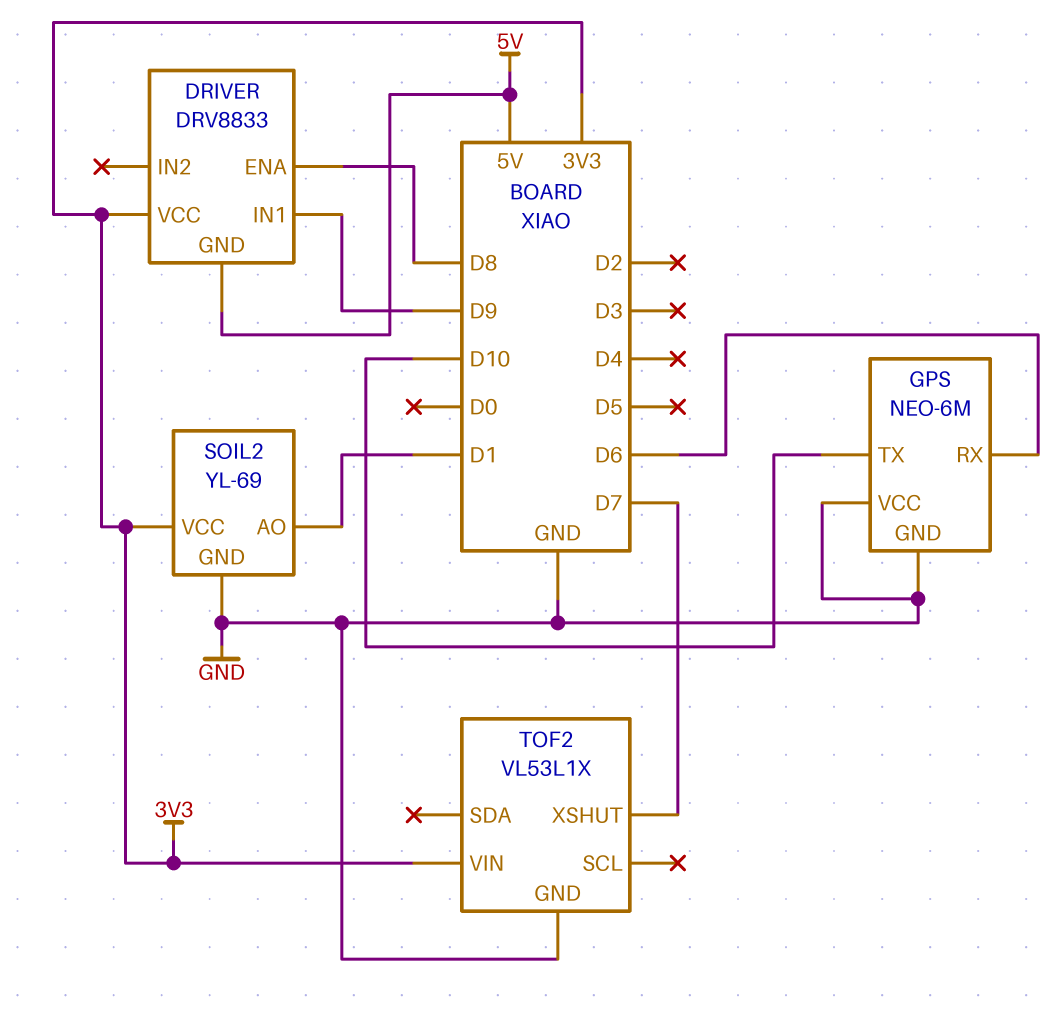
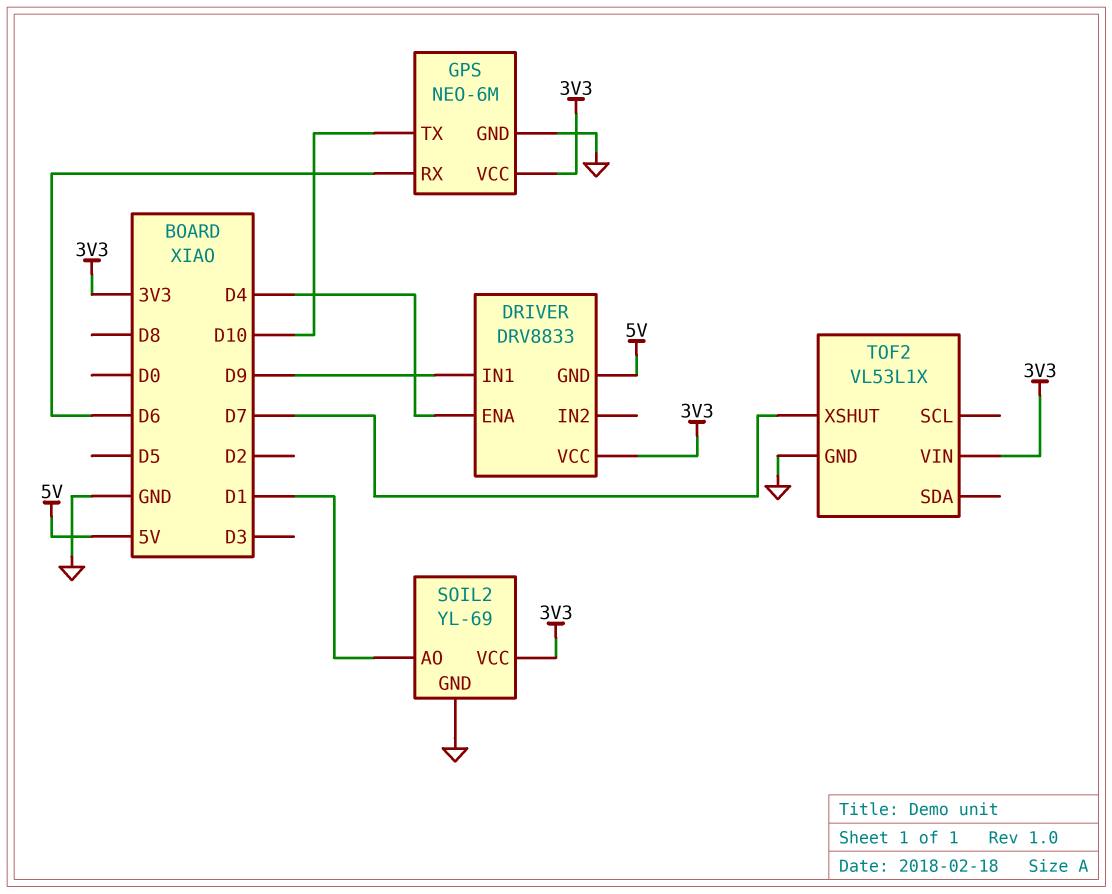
DRIVER pin ENA: D8 -> D4
GPS pin VCC: GND -> 3V3

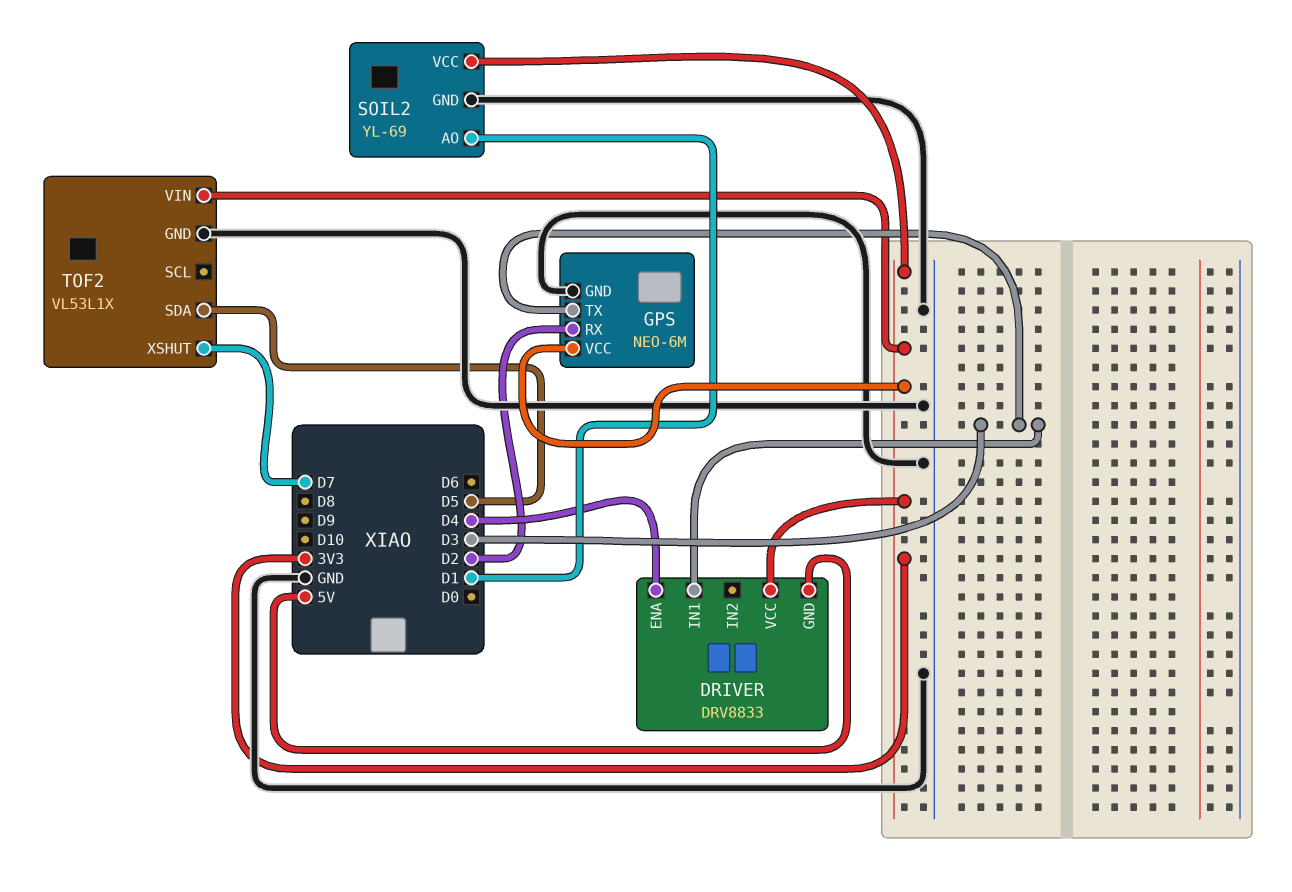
DRIVER pin IN1: D9 -> D3
GPS pin RX: D6 -> D2
GPS pin TX: D10 -> D3
TOF2 pin SDA: none -> D5

